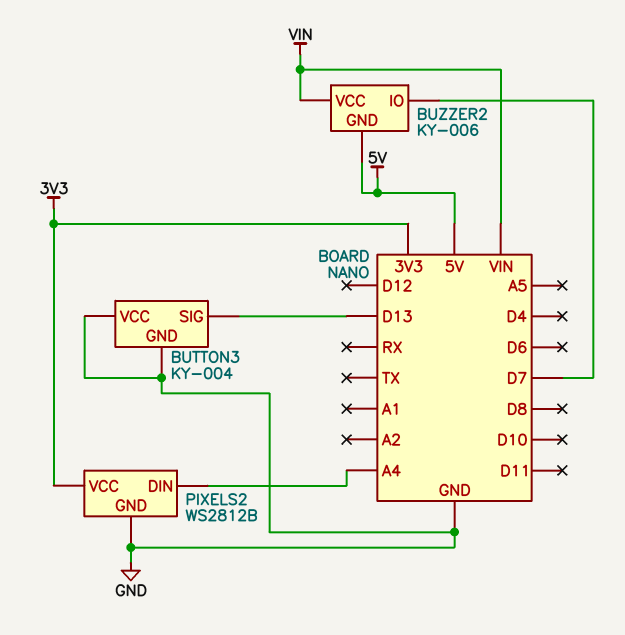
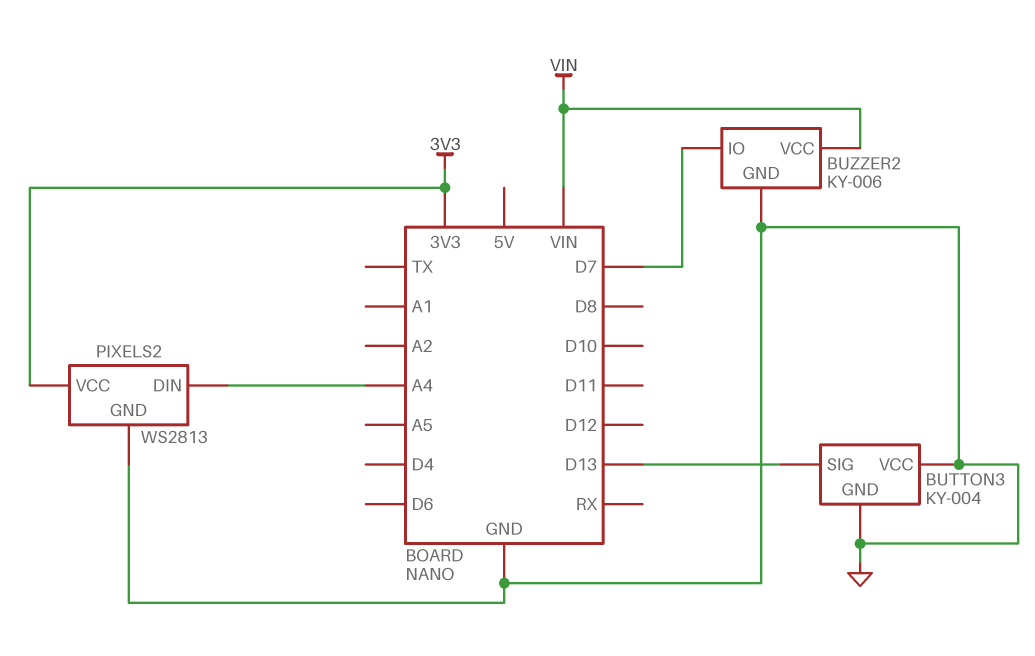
BUZZER2 pin GND: 5V -> GND
PIXELS2: WS2812B -> WS2813

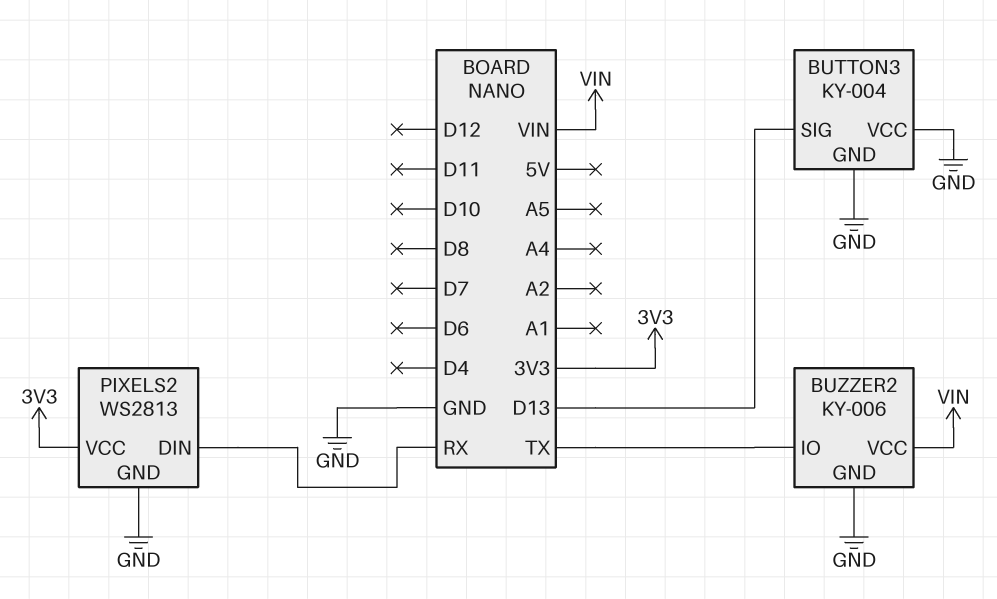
BUZZER2 pin IO: D7 -> TX
PIXELS2 pin DIN: A4 -> RX

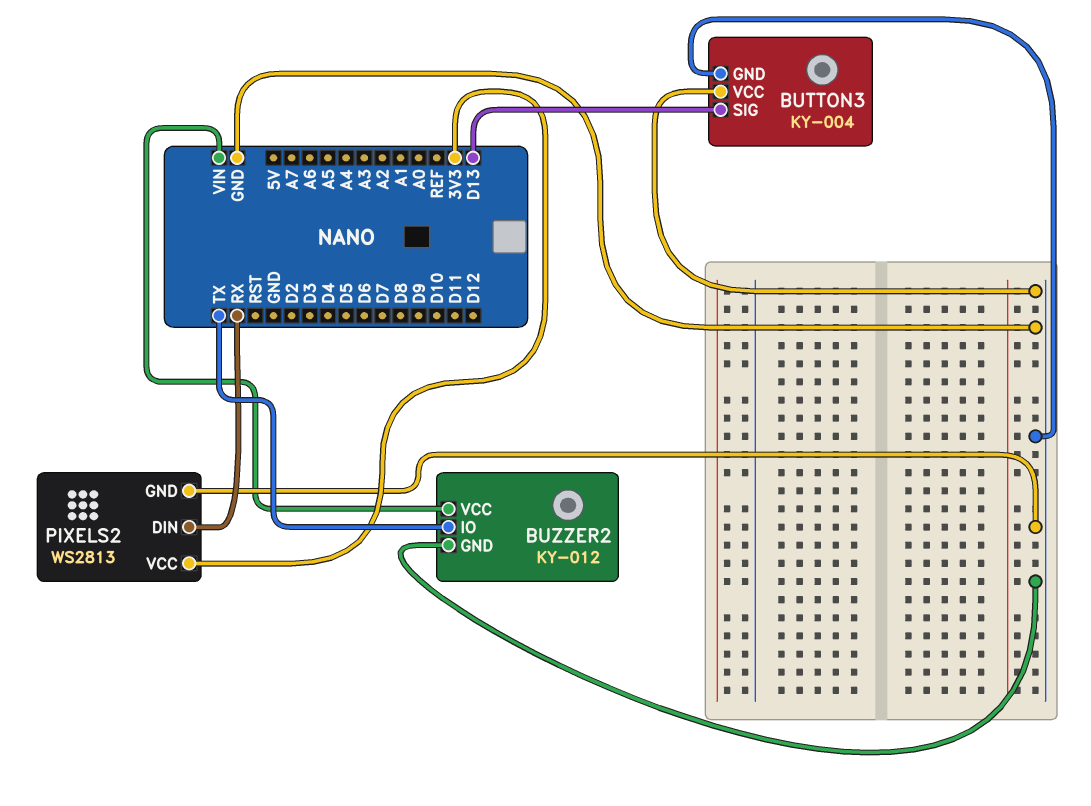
BUZZER2: KY-006 -> KY-012

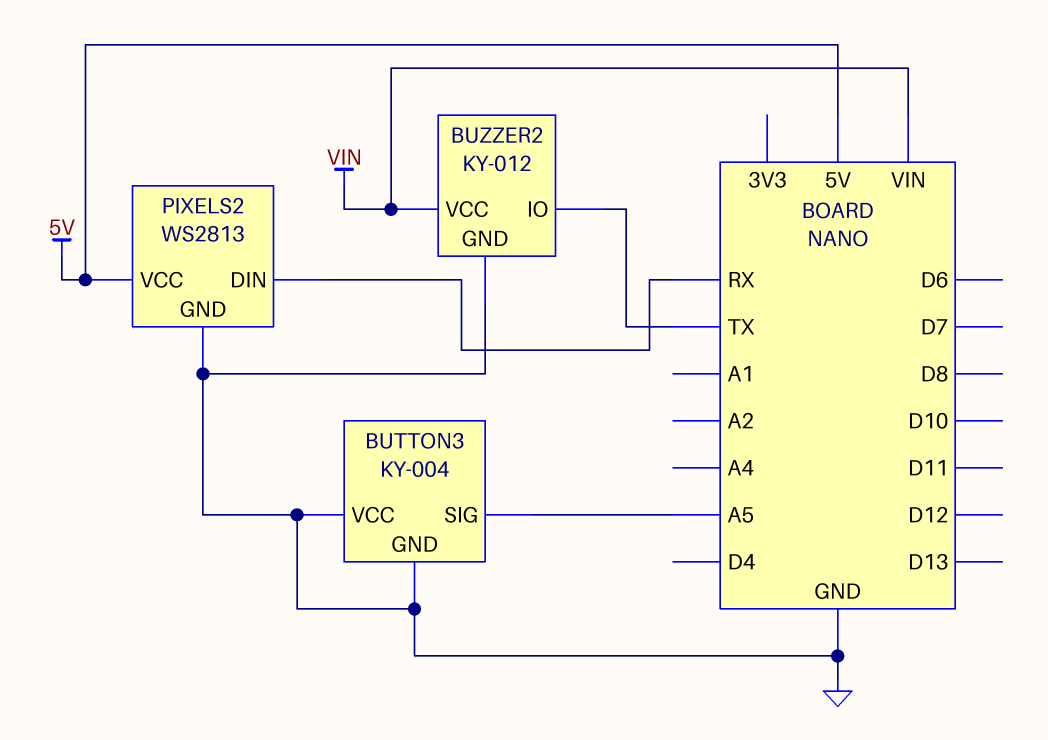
BUTTON3 pin SIG: D13 -> A5
PIXELS2 pin VCC: 3V3 -> 5V

